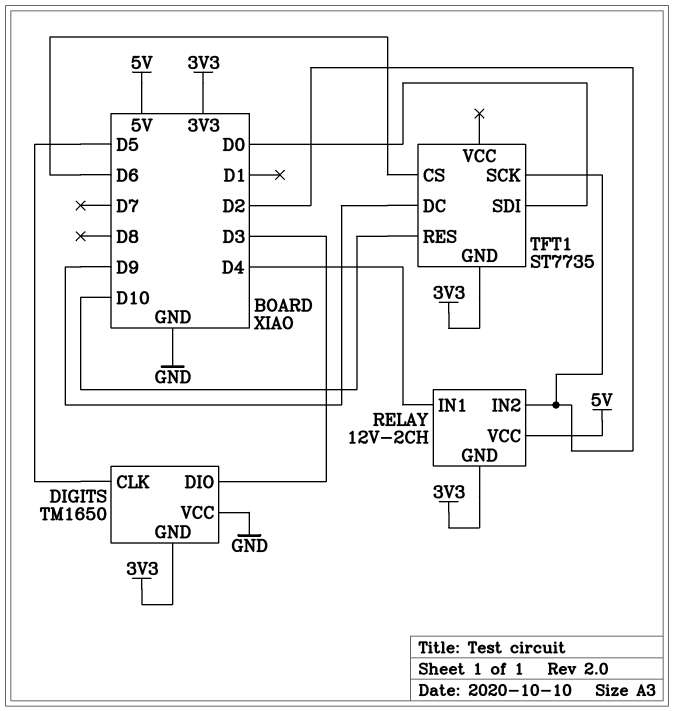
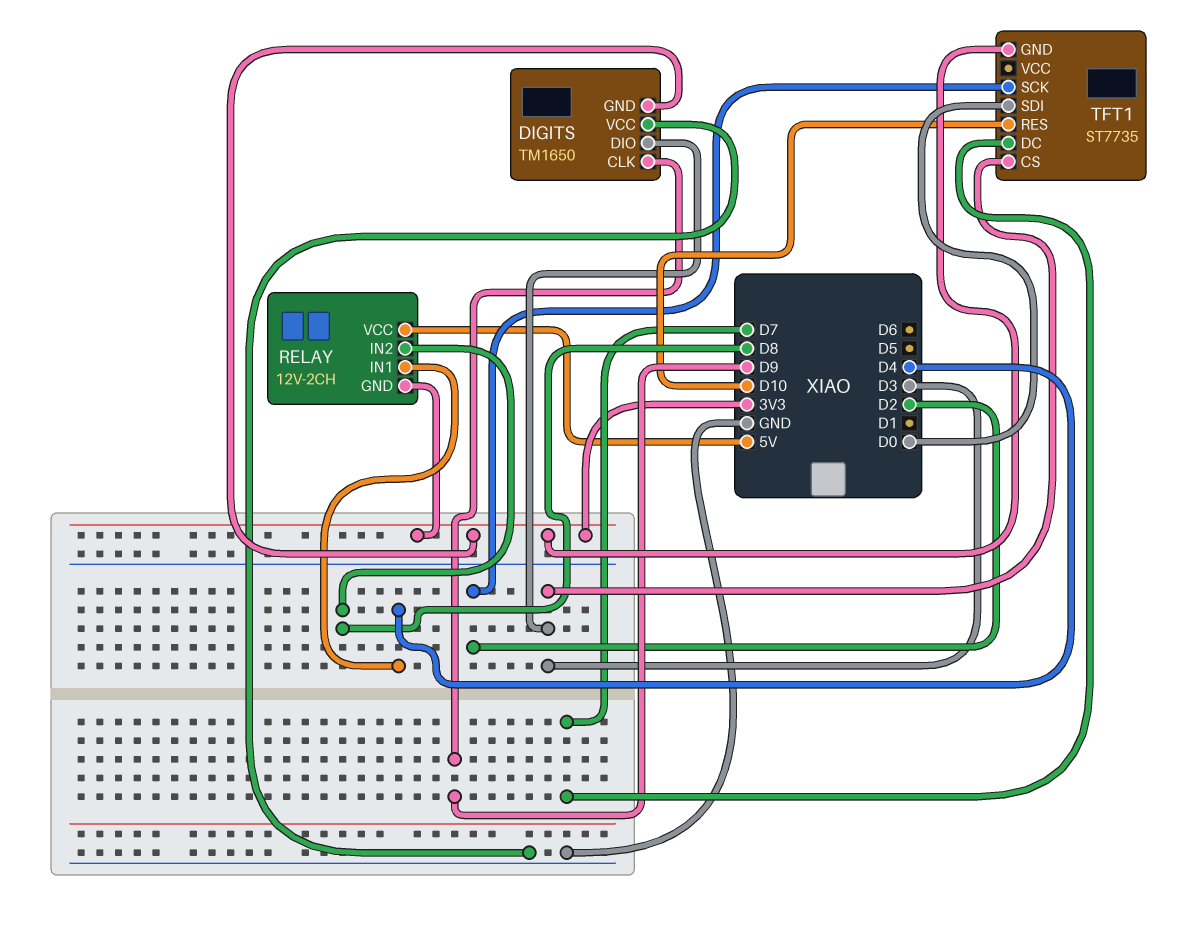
DIGITS pin CLK: D5 -> D9
RELAY pin IN2: D2 -> D8
TFT1 pin CS: D6 -> D3
TFT1 pin DC: D9 -> D7

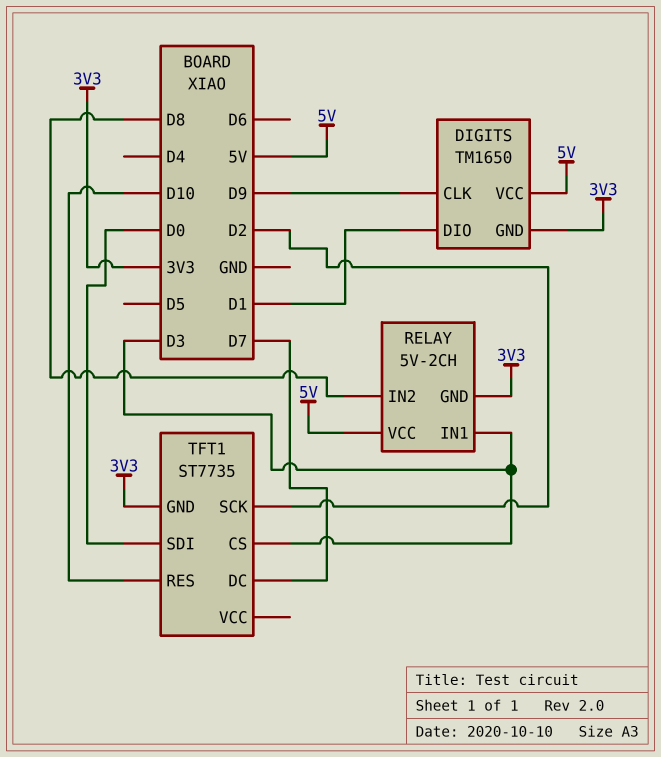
DIGITS pin DIO: D3 -> D1
DIGITS pin VCC: GND -> 5V
RELAY: 12V-2CH -> 5V-2CH
RELAY pin IN1: D4 -> D3

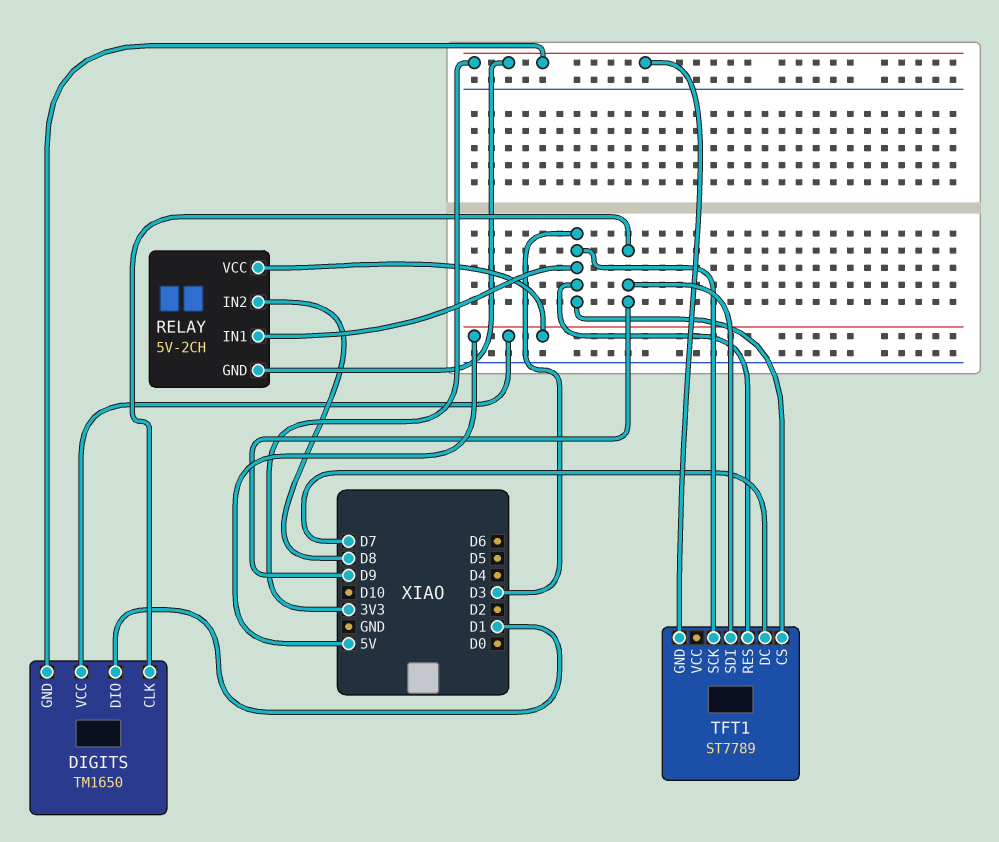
TFT1: ST7735 -> ST7789
TFT1 pin RES: D10 -> D3
TFT1 pin SCK: D2 -> D3
TFT1 pin SDI: D0 -> D9

